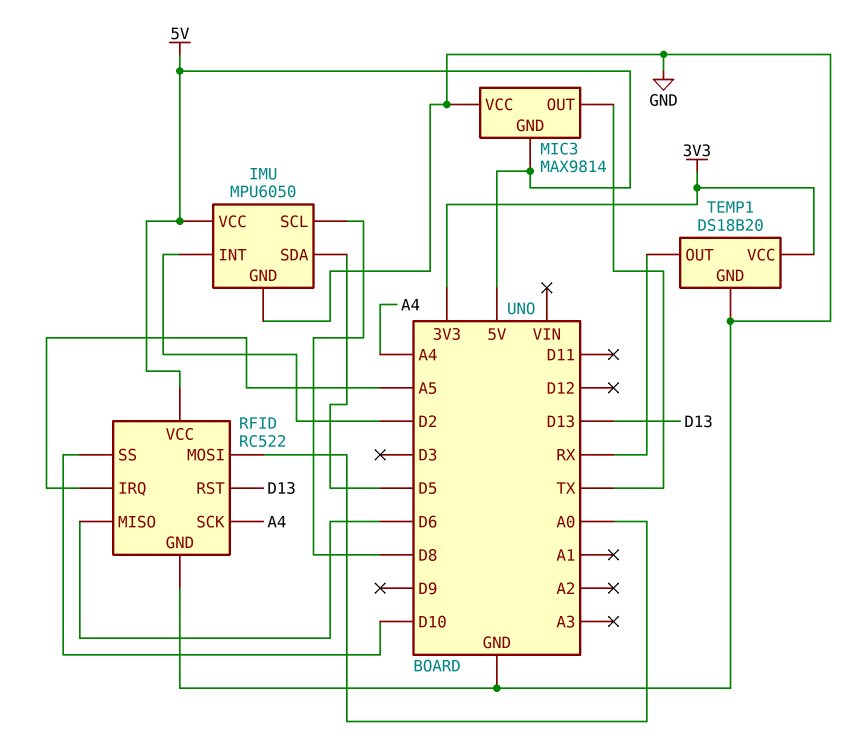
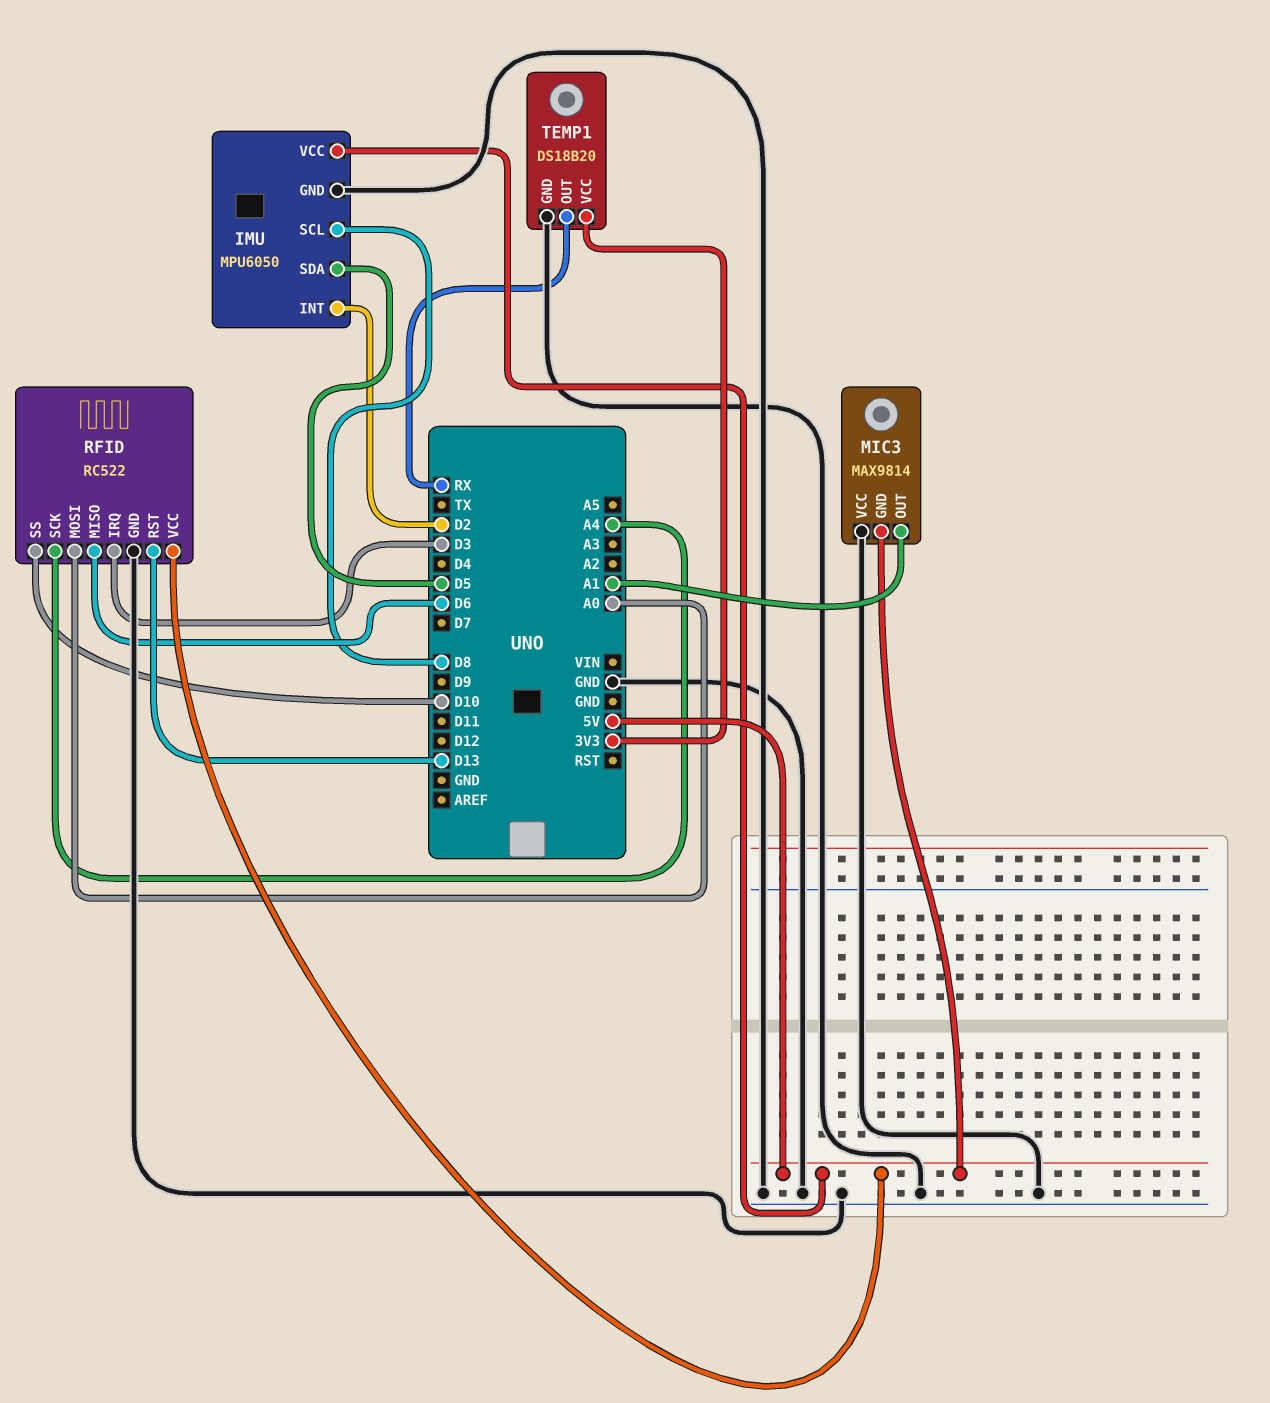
MIC3 pin OUT: TX -> A1
RFID pin IRQ: A5 -> D3

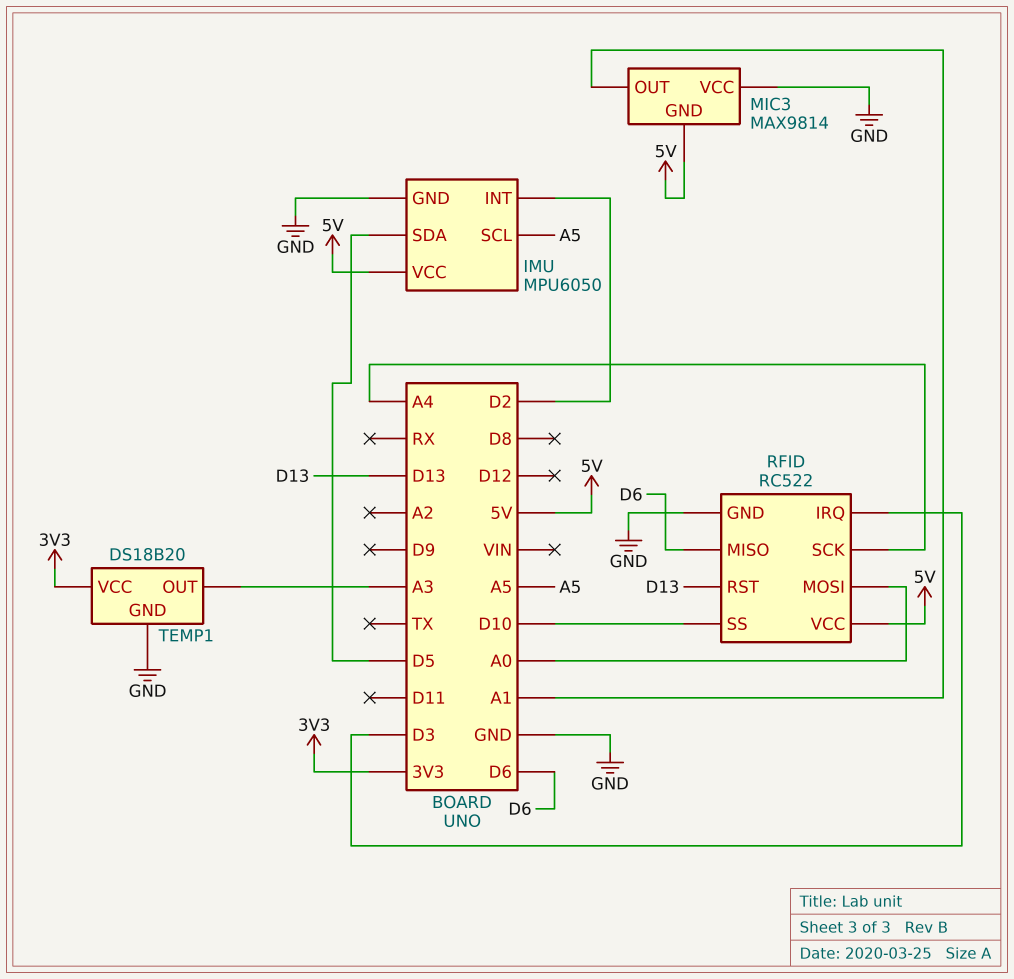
IMU pin SCL: D8 -> A5
TEMP1 pin OUT: RX -> A3

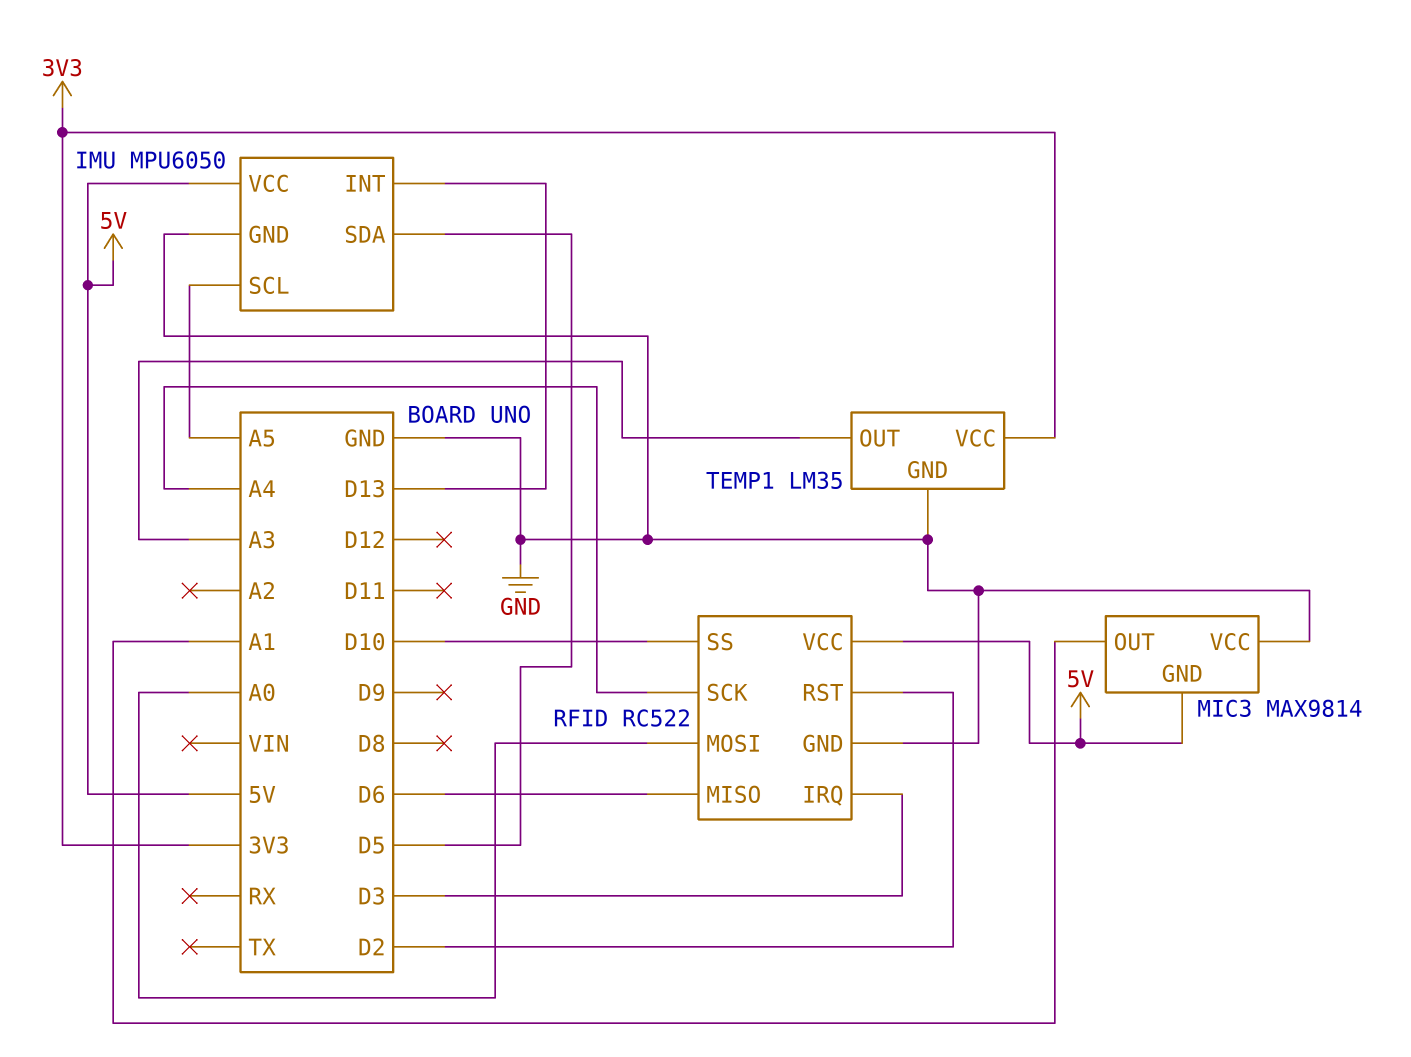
IMU pin INT: D2 -> D13
RFID pin RST: D13 -> D2
TEMP1: DS18B20 -> LM35

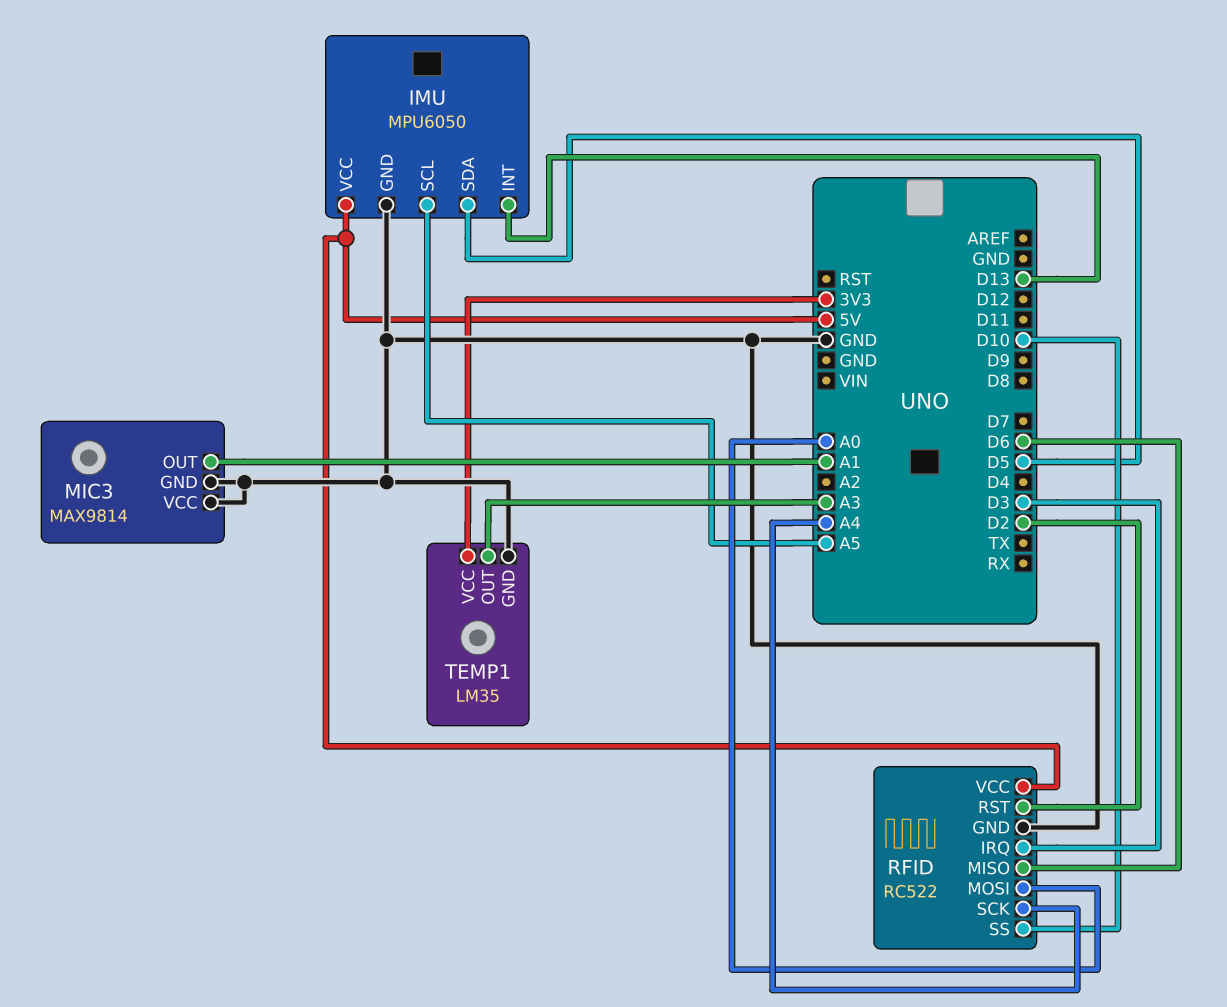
MIC3 pin GND: 5V -> GND

